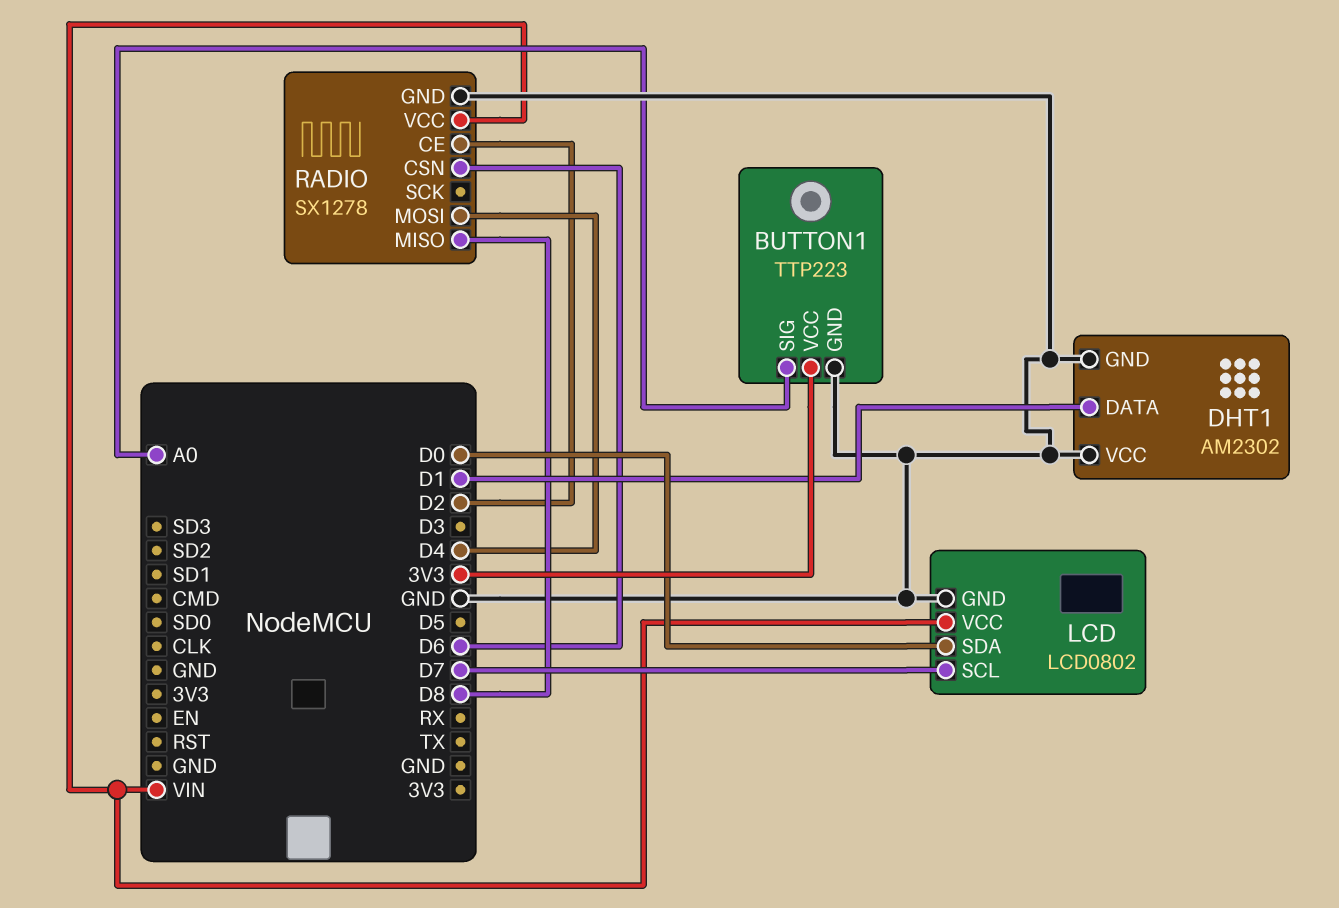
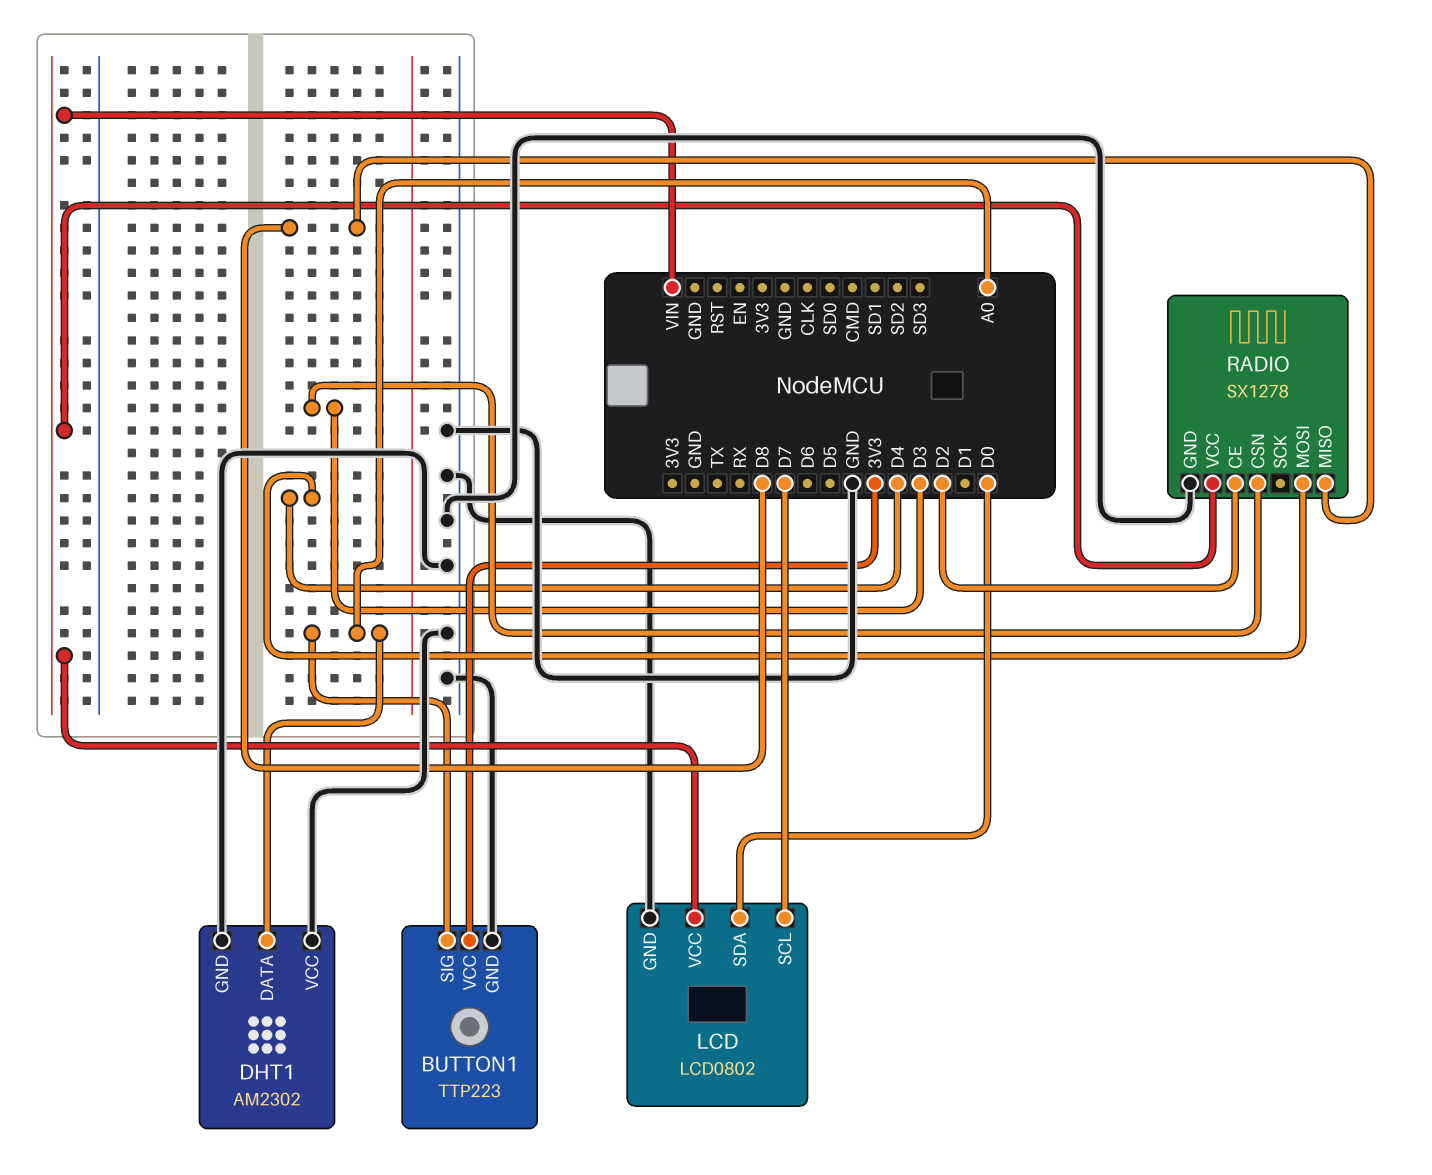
DHT1 pin DATA: D1 -> A0
RADIO pin CSN: D6 -> D3

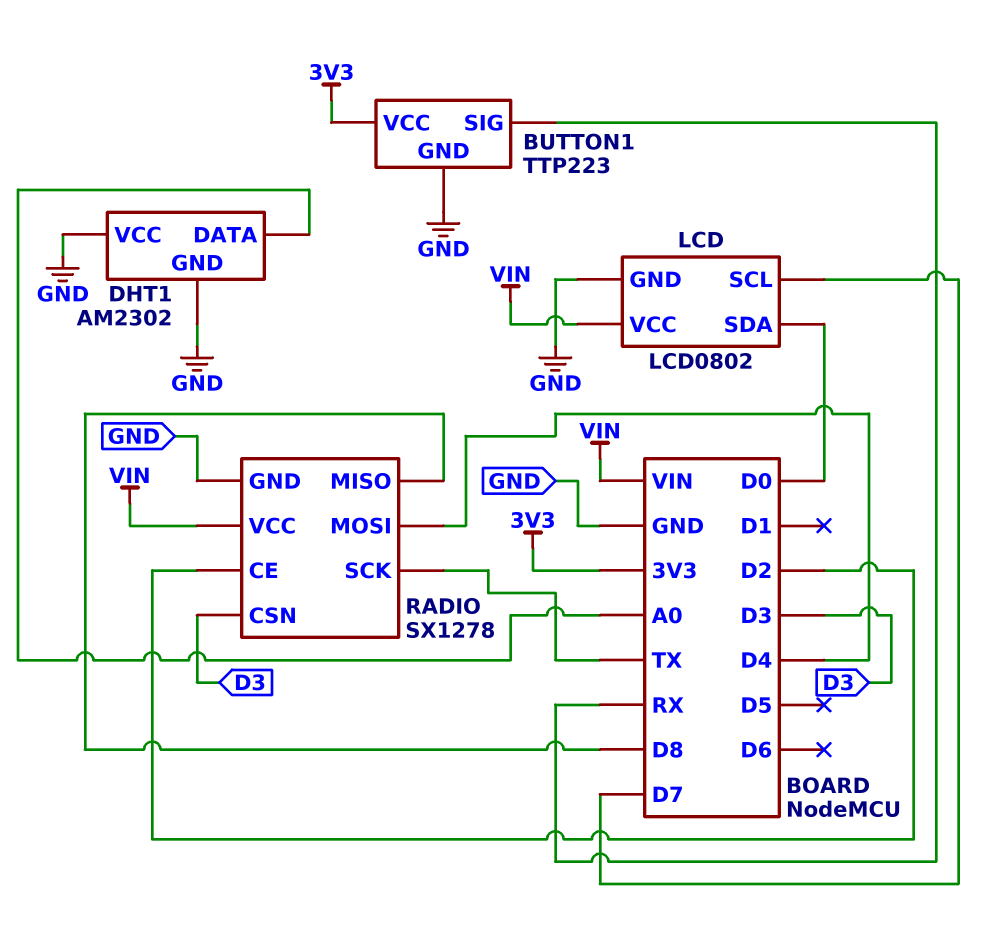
BUTTON1 pin SIG: A0 -> RX
RADIO pin SCK: none -> TX

